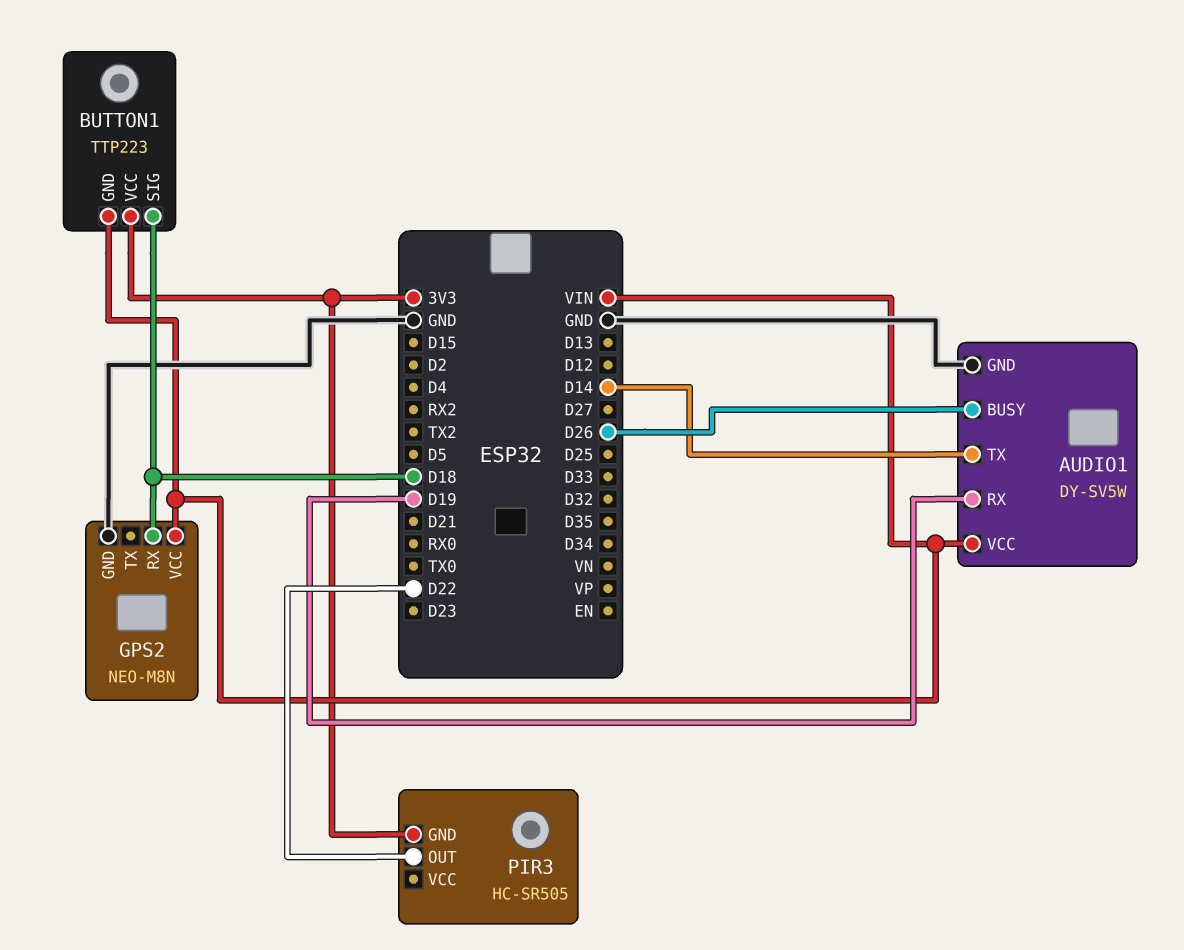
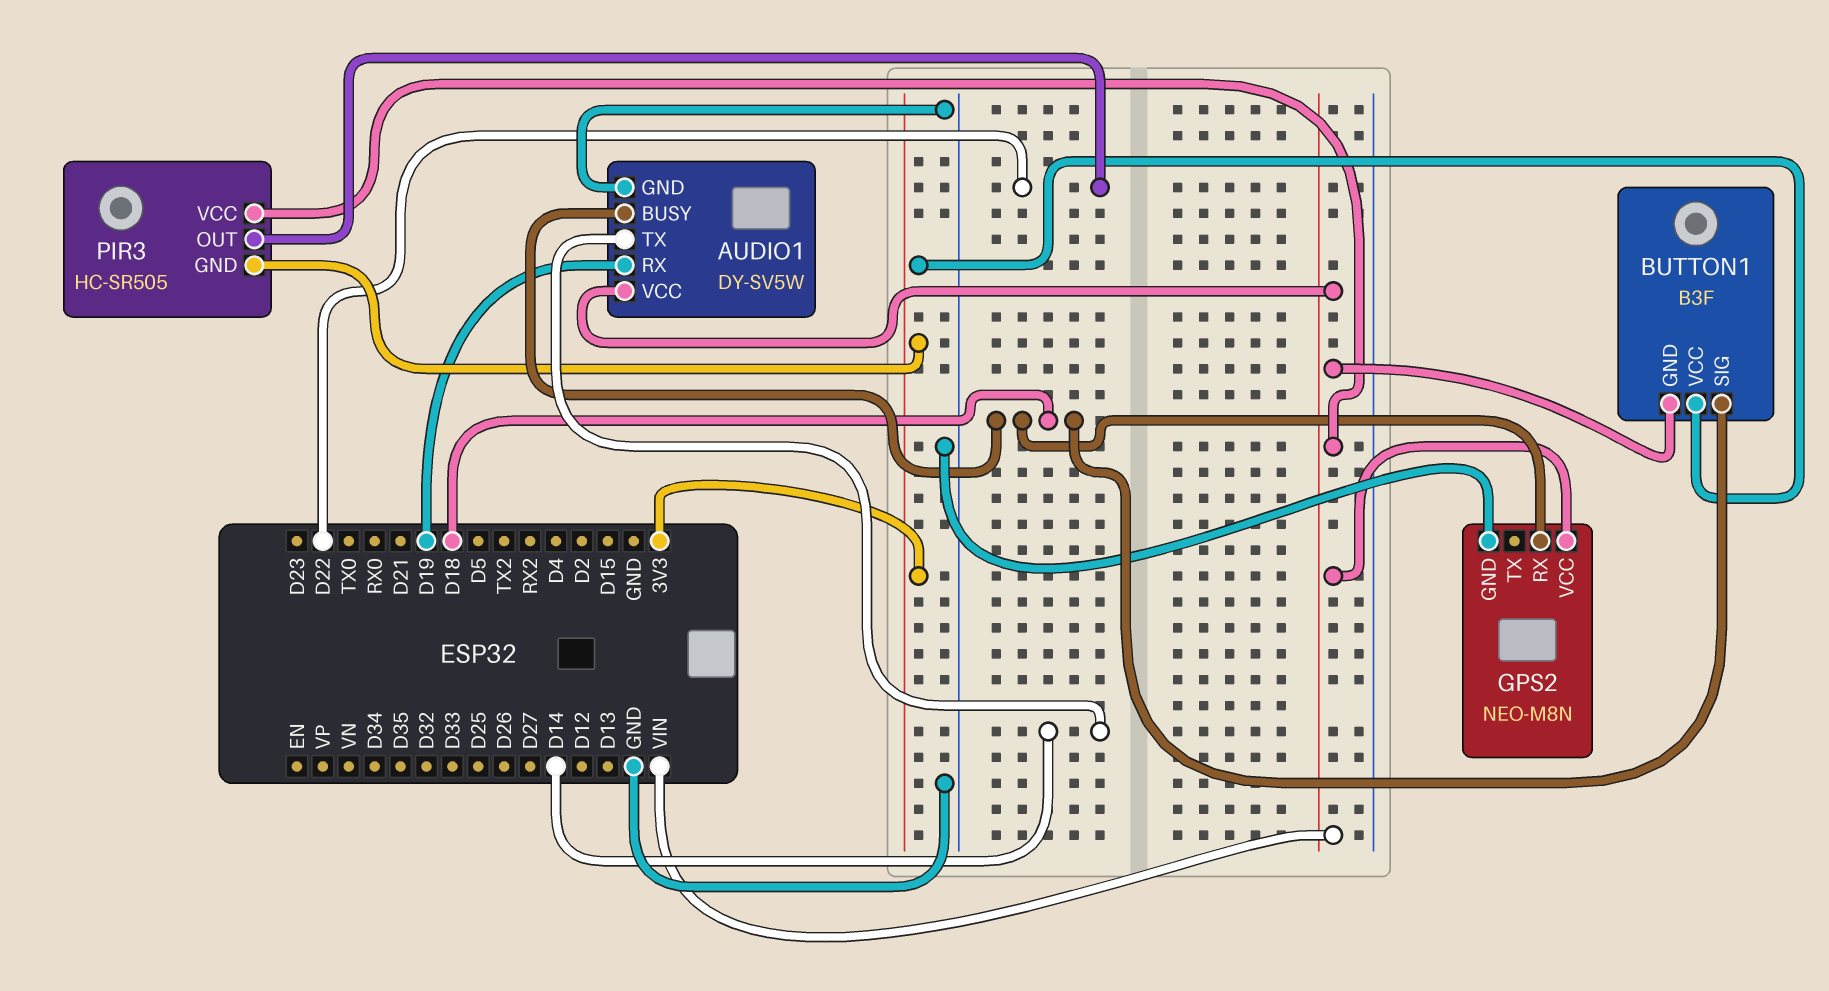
AUDIO1 pin BUSY: D26 -> D18
BUTTON1: TTP223 -> B3F
PIR3 pin VCC: none -> VIN

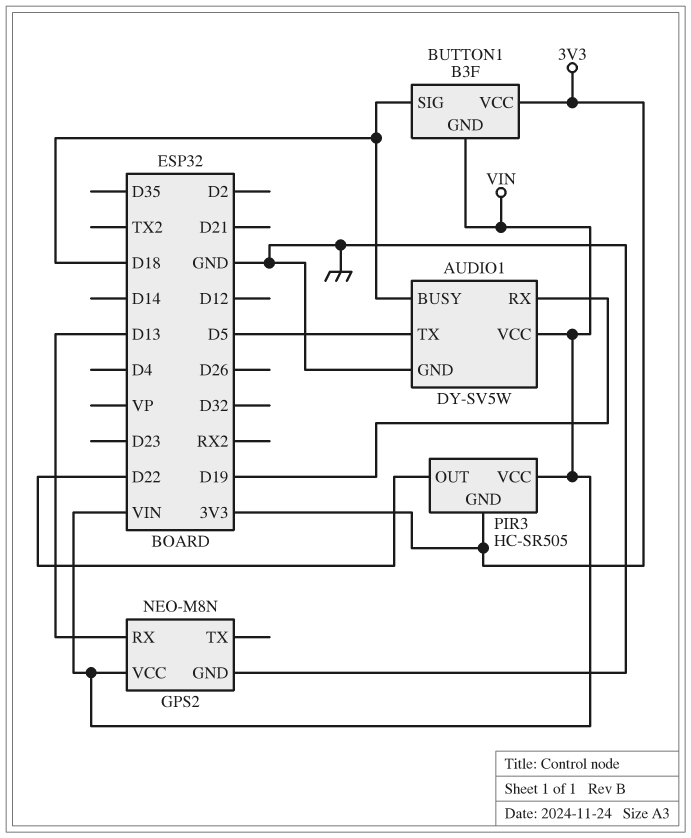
AUDIO1 pin TX: D14 -> D5
GPS2 pin RX: D18 -> D13

